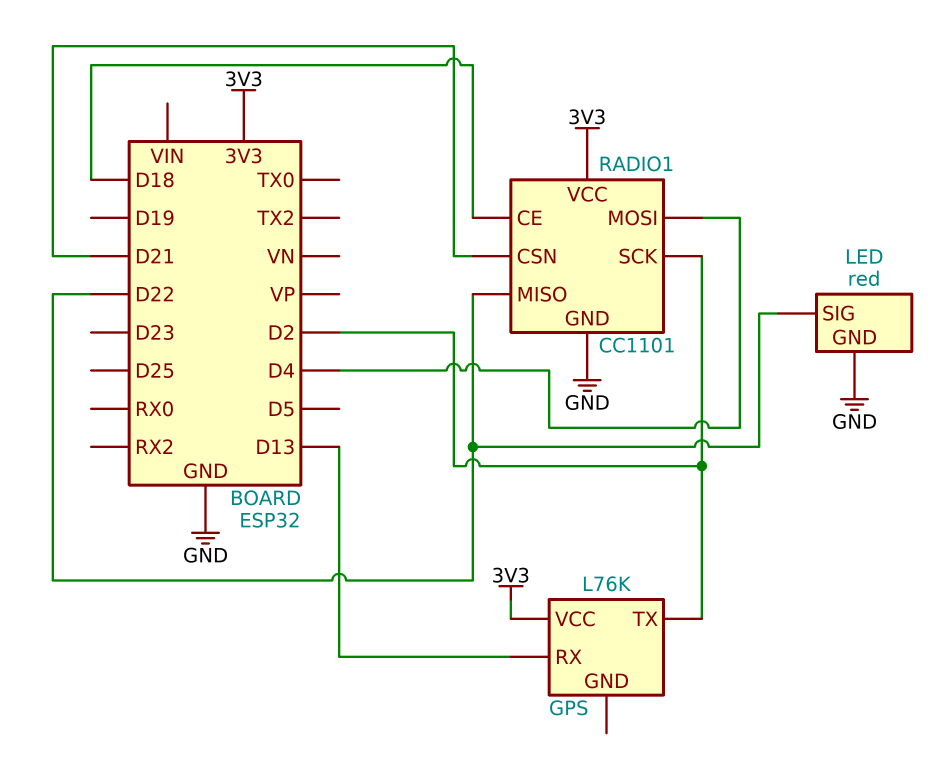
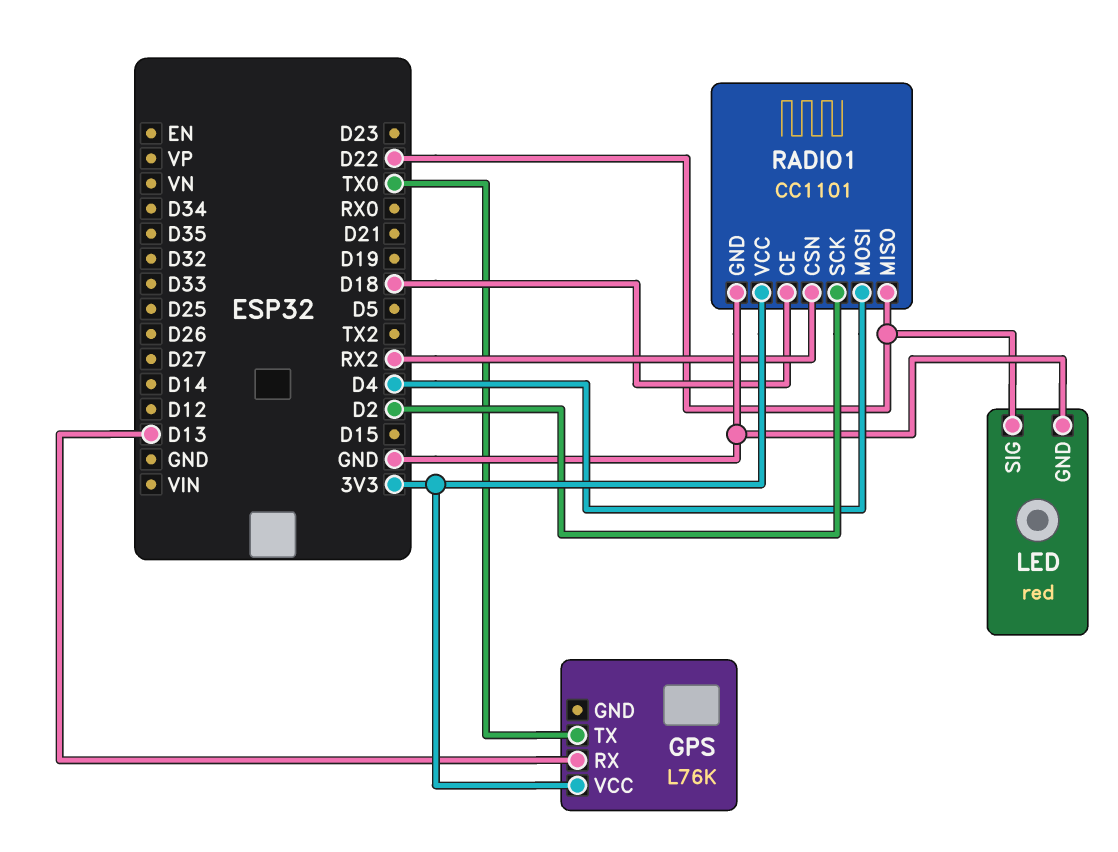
GPS pin TX: D2 -> TX0
RADIO1 pin CSN: D21 -> RX2

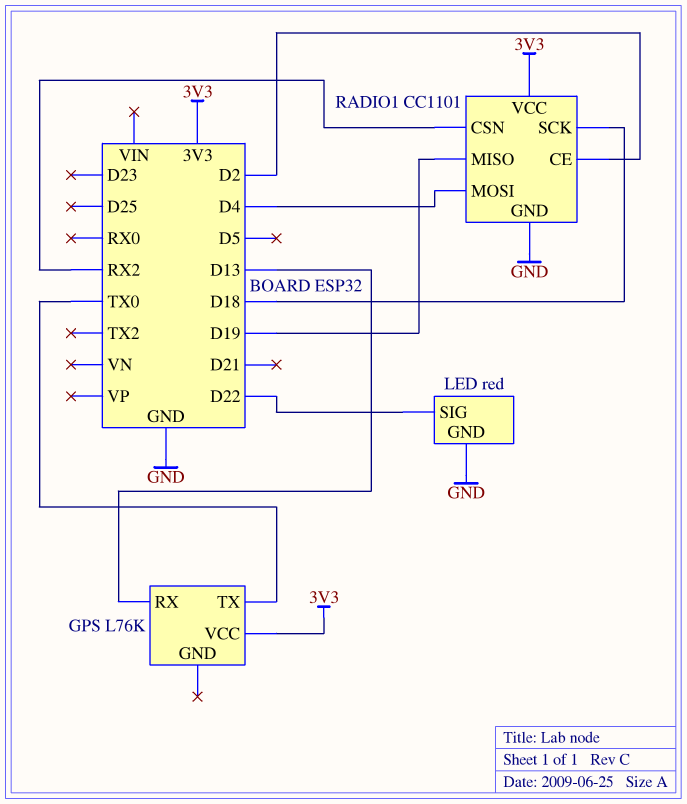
RADIO1 pin CE: D18 -> D2
RADIO1 pin MISO: D22 -> D19
RADIO1 pin SCK: D2 -> D18

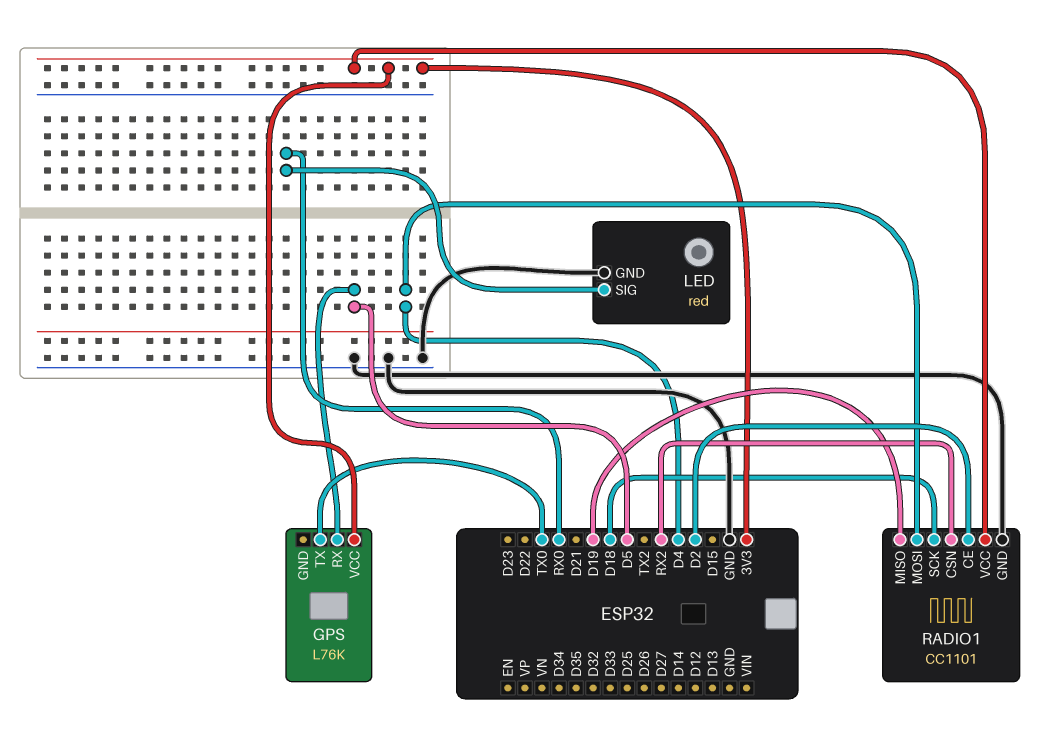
GPS pin RX: D13 -> D5
LED pin SIG: D22 -> RX0

